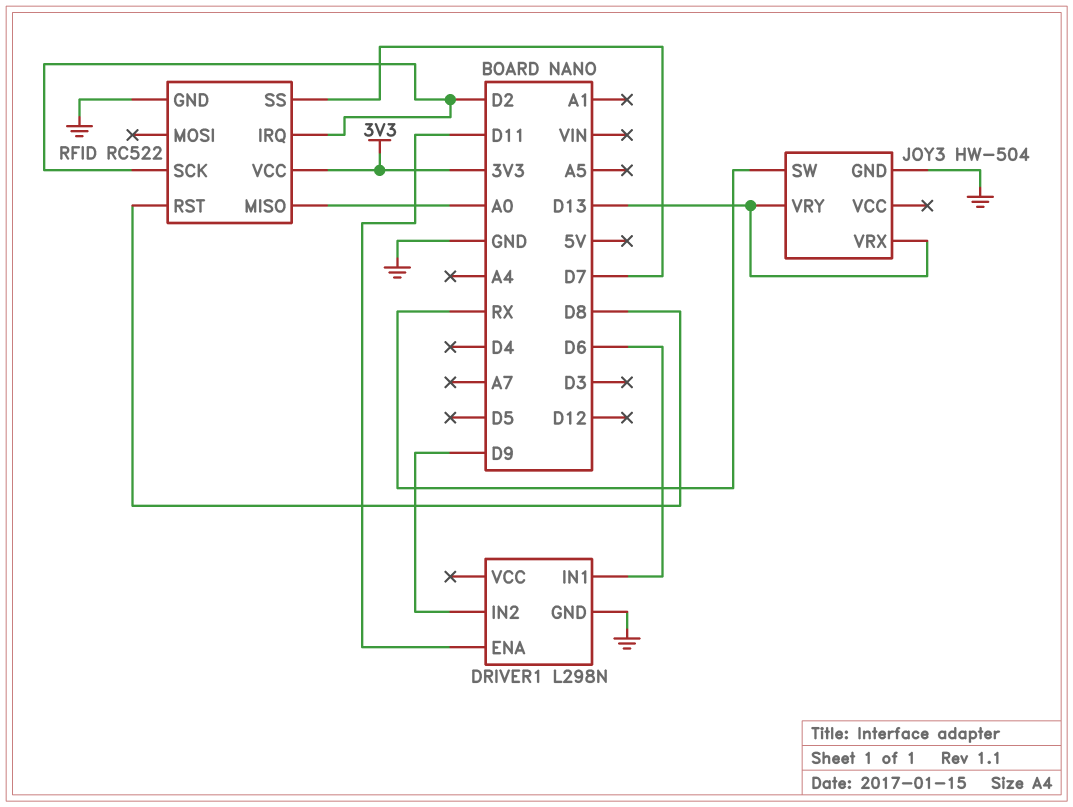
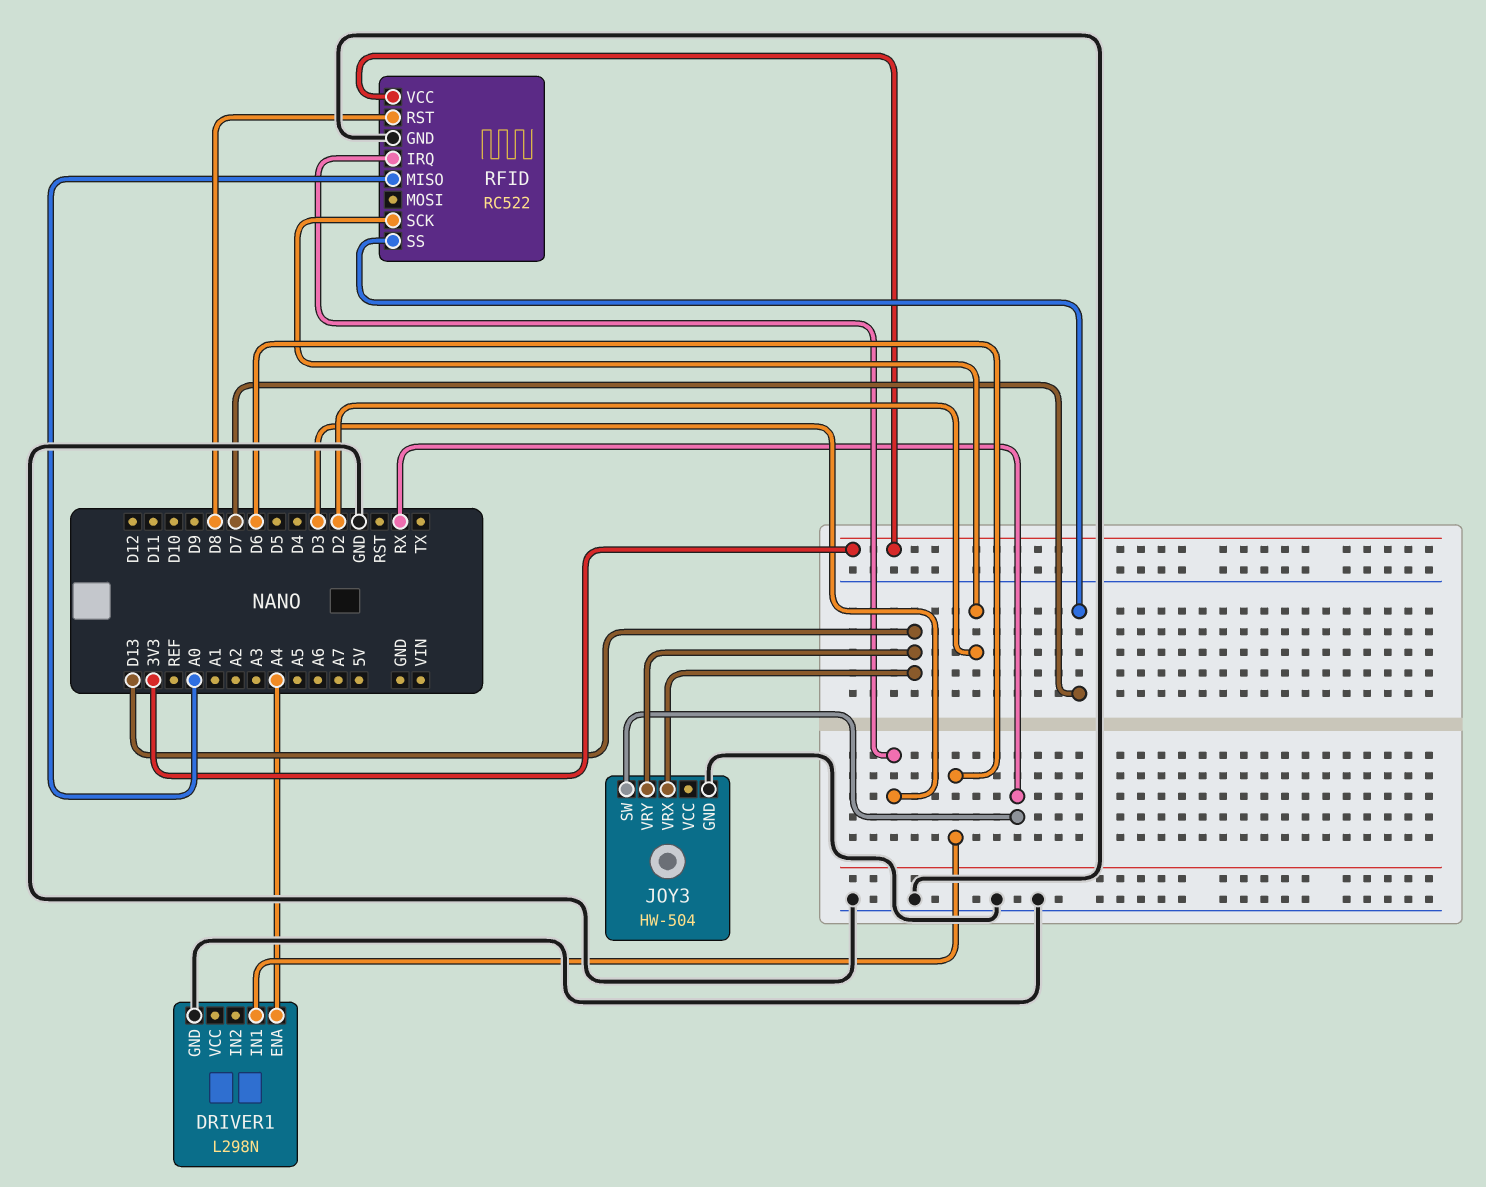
DRIVER1 pin ENA: D11 -> A4
DRIVER1 pin IN2: D9 -> none
RFID pin IRQ: D2 -> D3

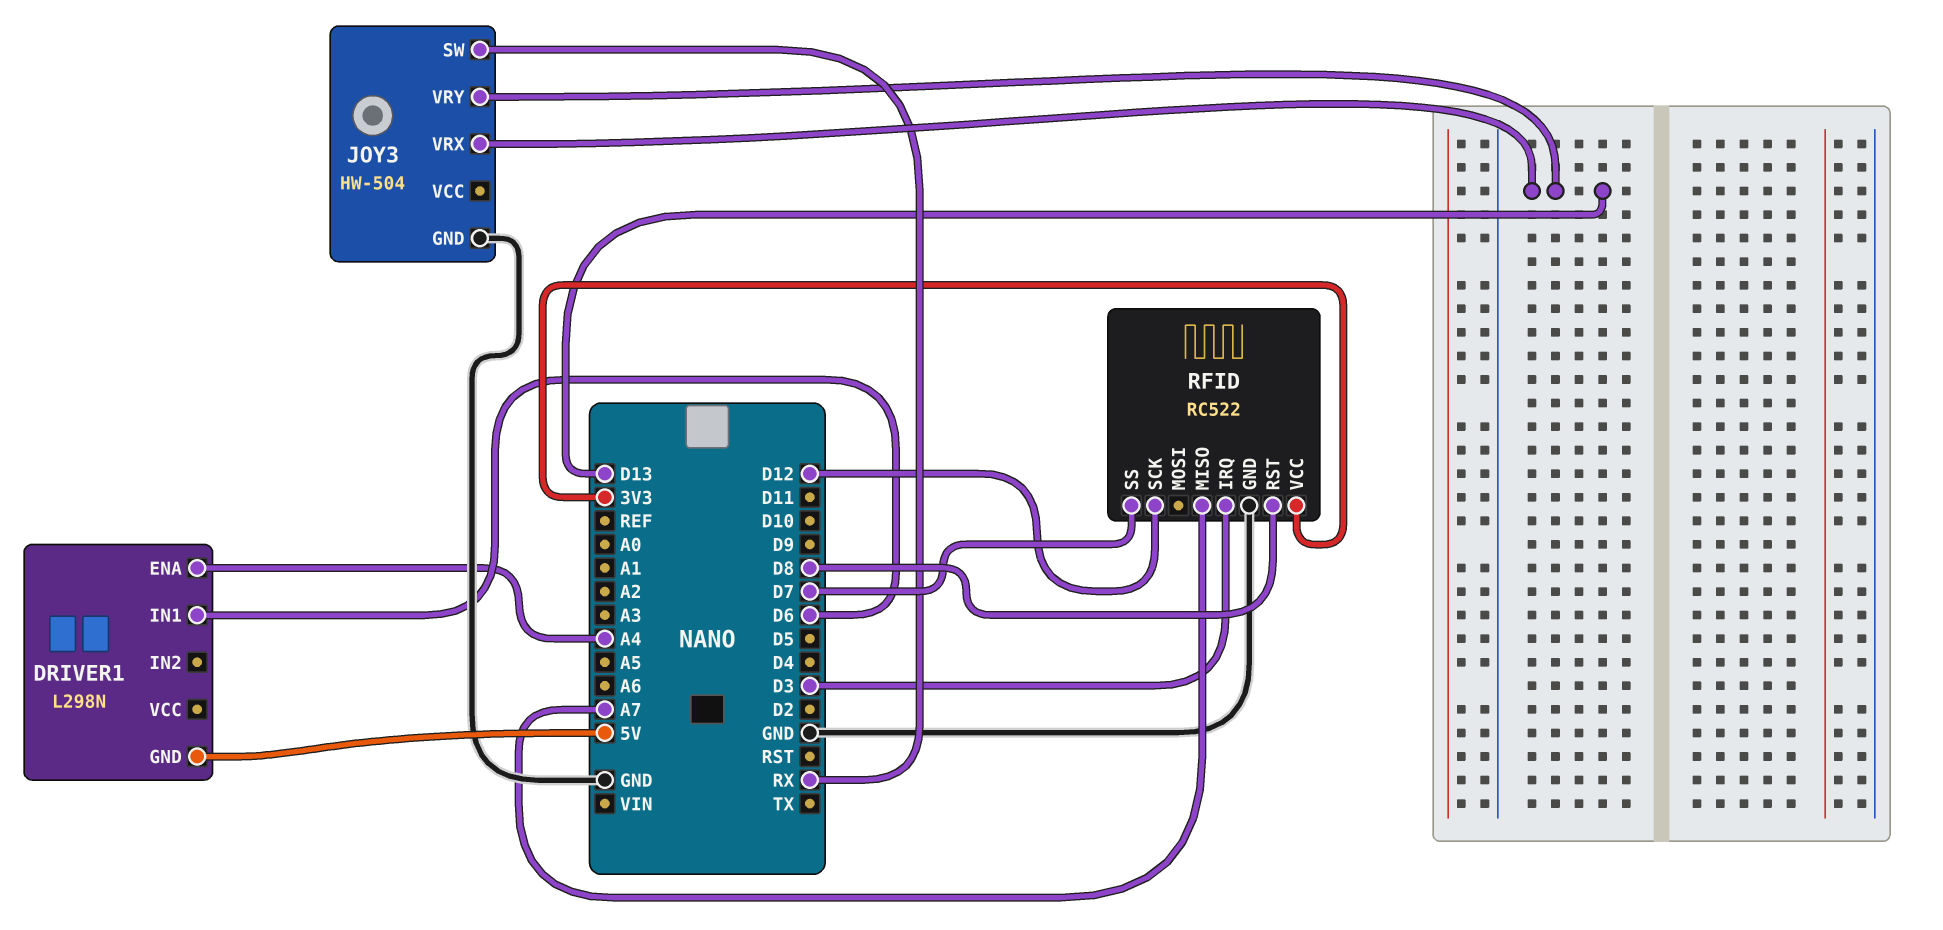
DRIVER1 pin GND: GND -> 5V
RFID pin MISO: A0 -> A7
RFID pin SCK: D2 -> D12

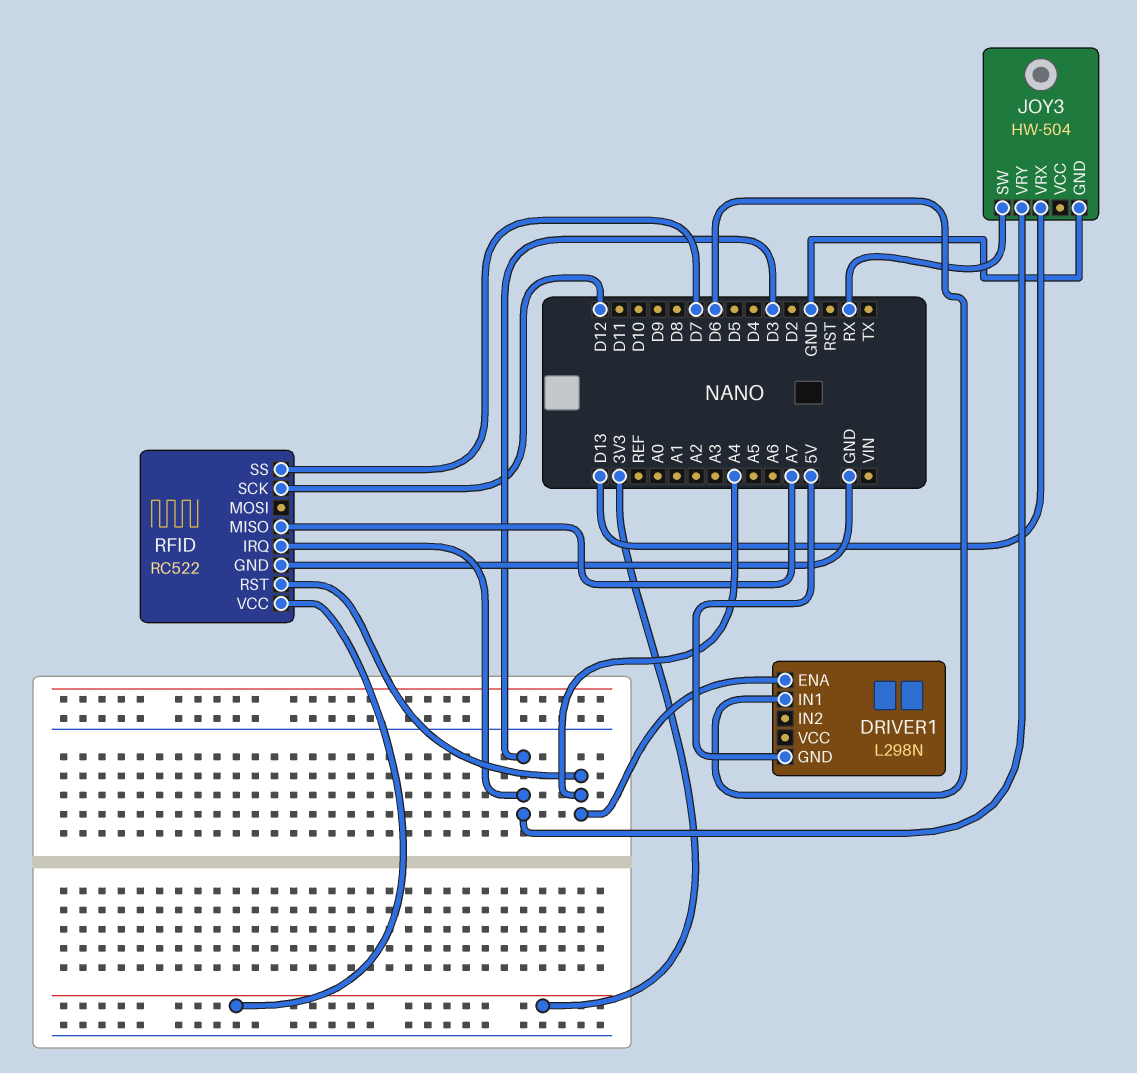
JOY3 pin VRY: D13 -> D3
RFID pin RST: D8 -> A4

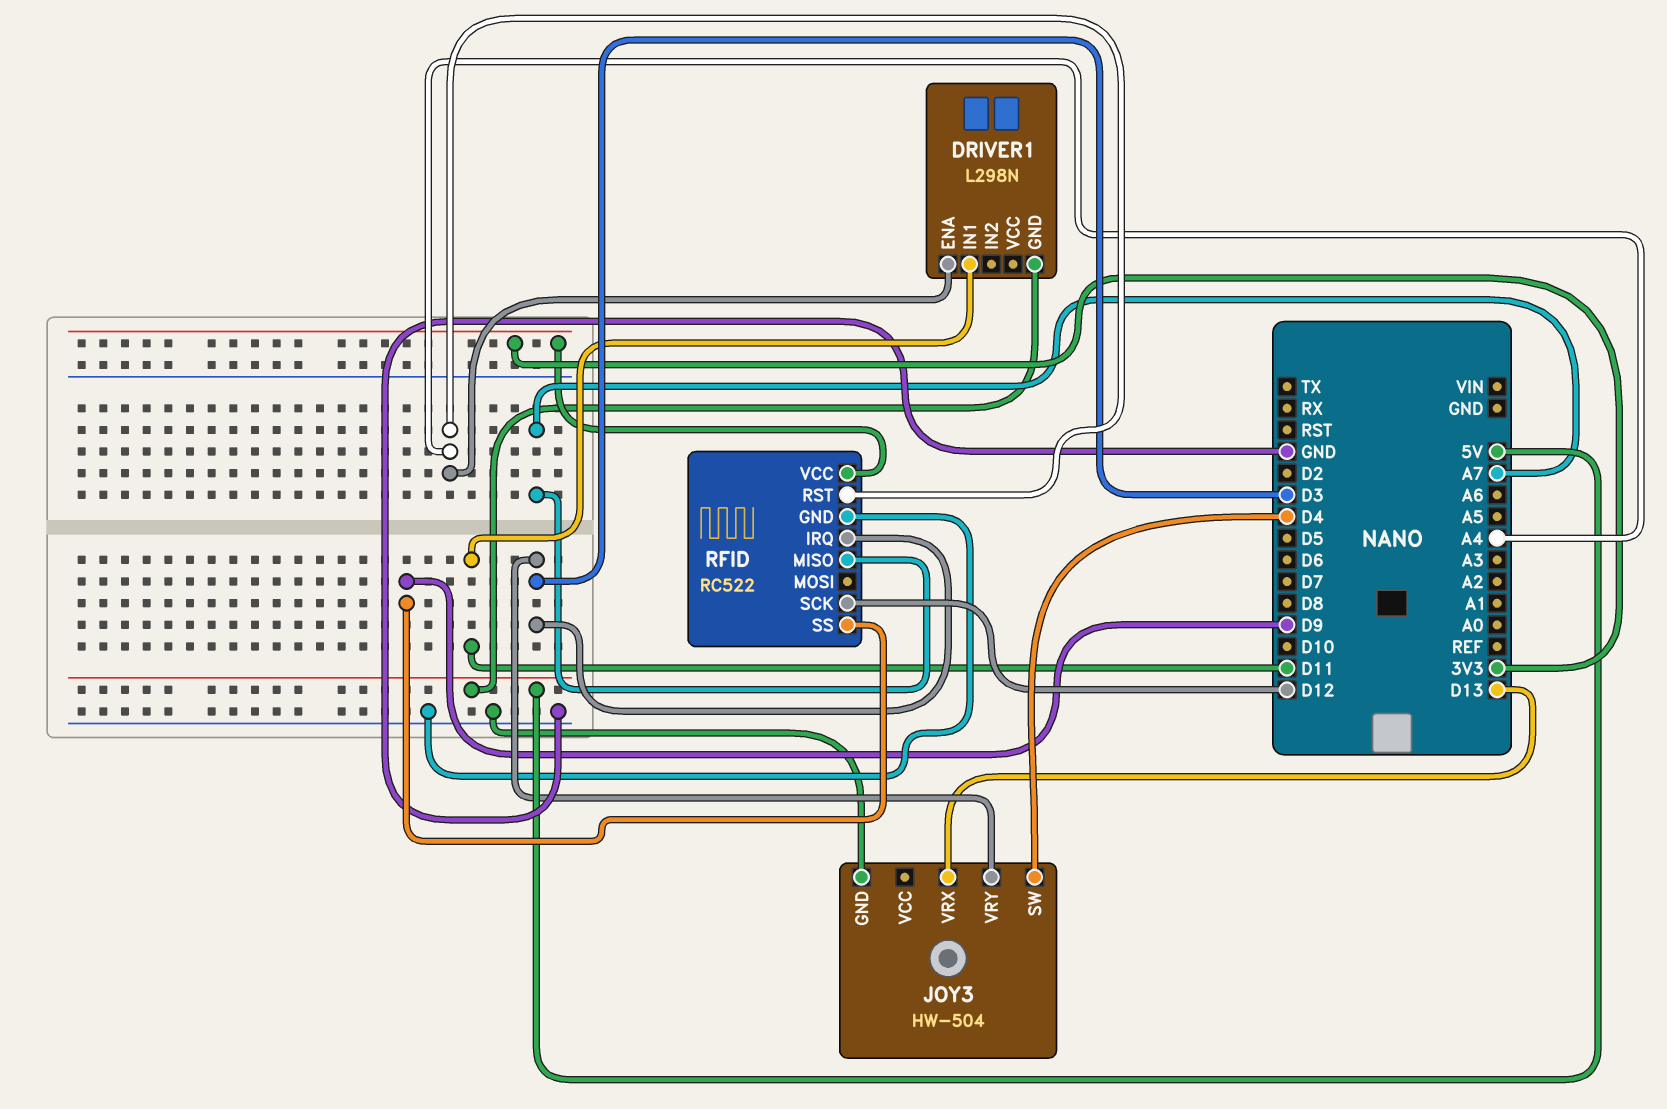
DRIVER1 pin IN1: D6 -> D11
JOY3 pin SW: RX -> D4
RFID pin SS: D7 -> D9

